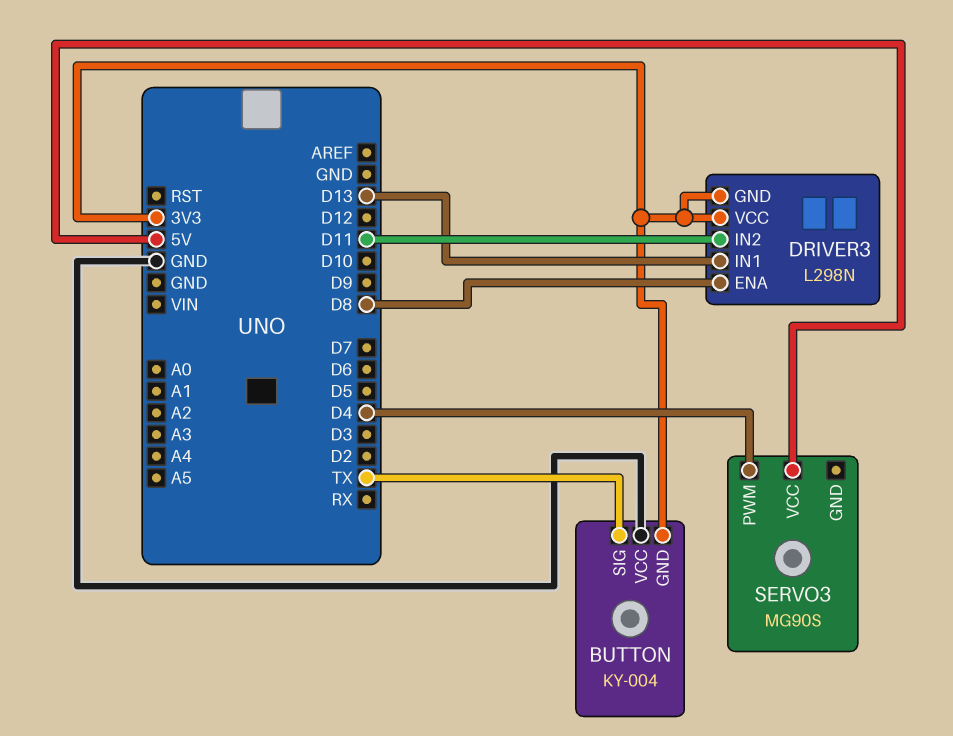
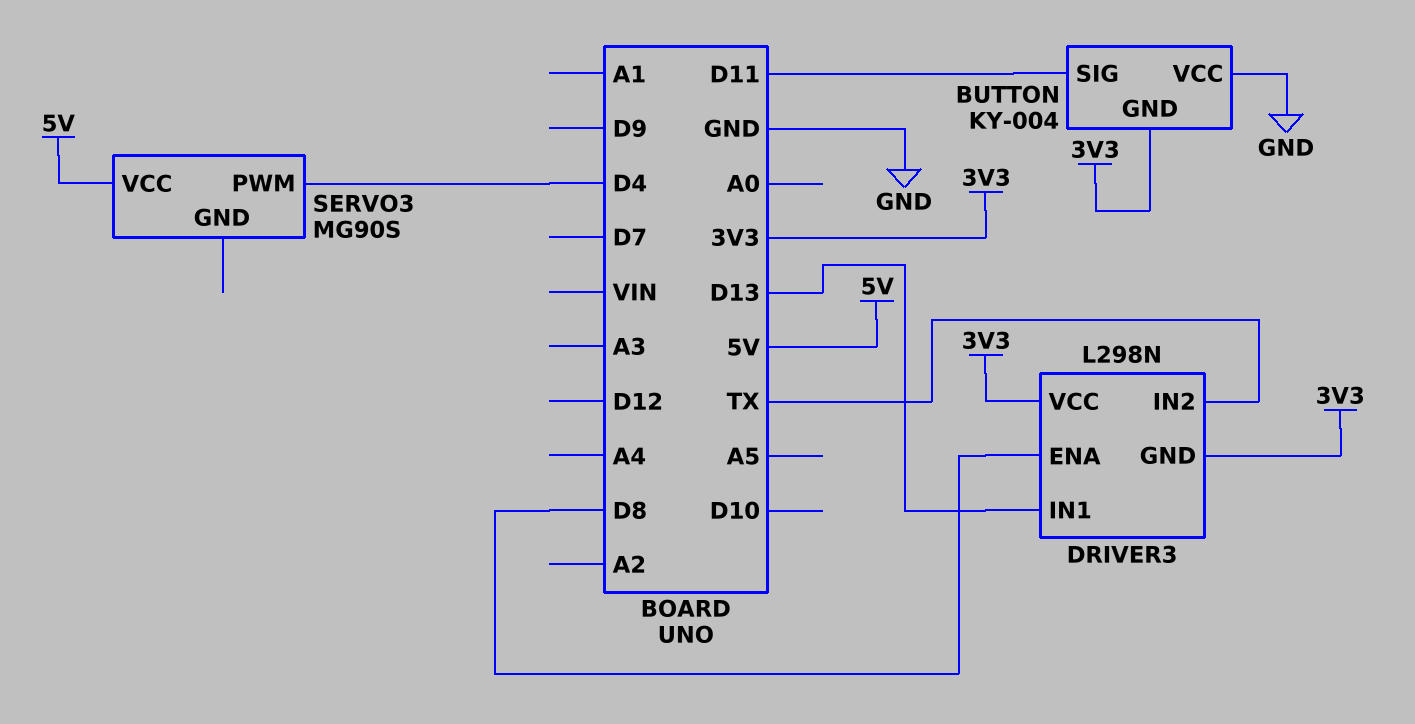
BUTTON pin SIG: TX -> D11
DRIVER3 pin IN2: D11 -> TX

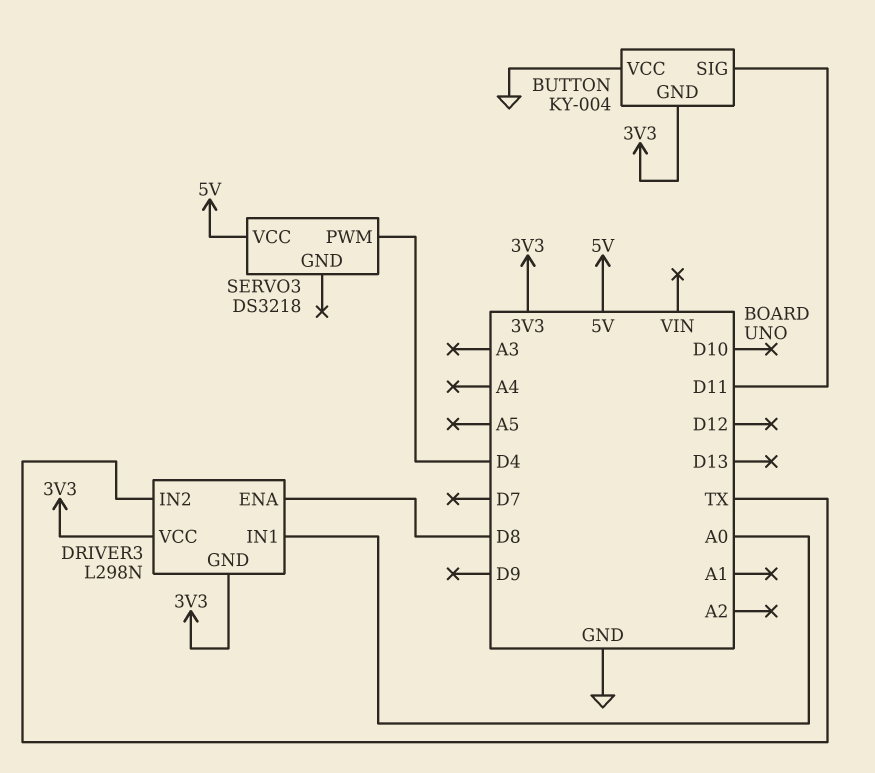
DRIVER3 pin IN1: D13 -> A0
SERVO3: MG90S -> DS3218

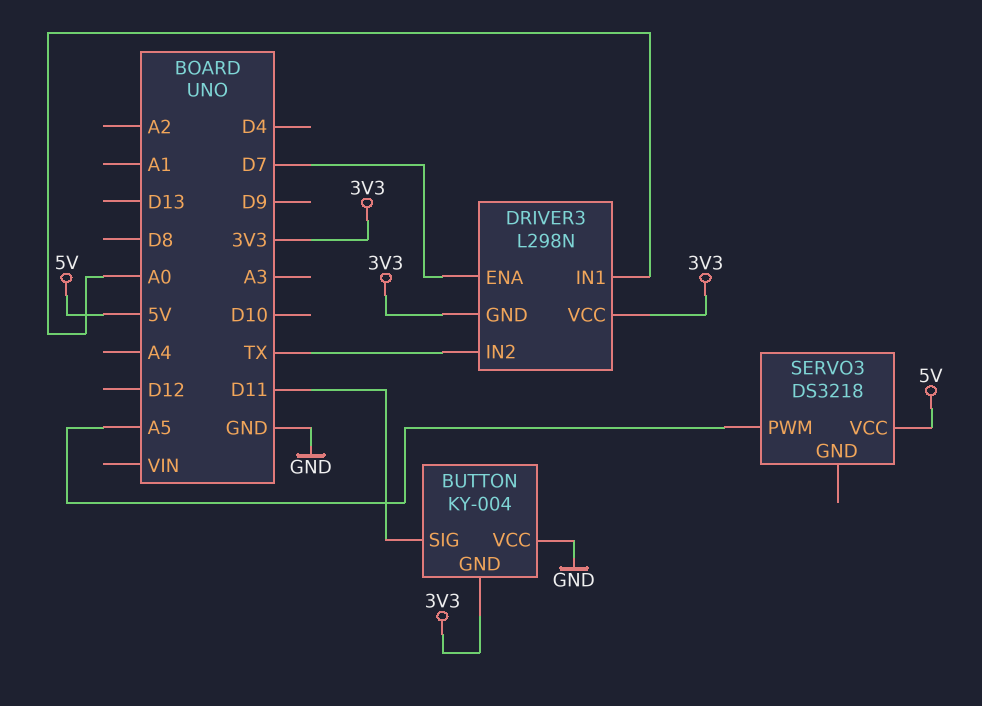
DRIVER3 pin ENA: D8 -> D7
SERVO3 pin PWM: D4 -> A5

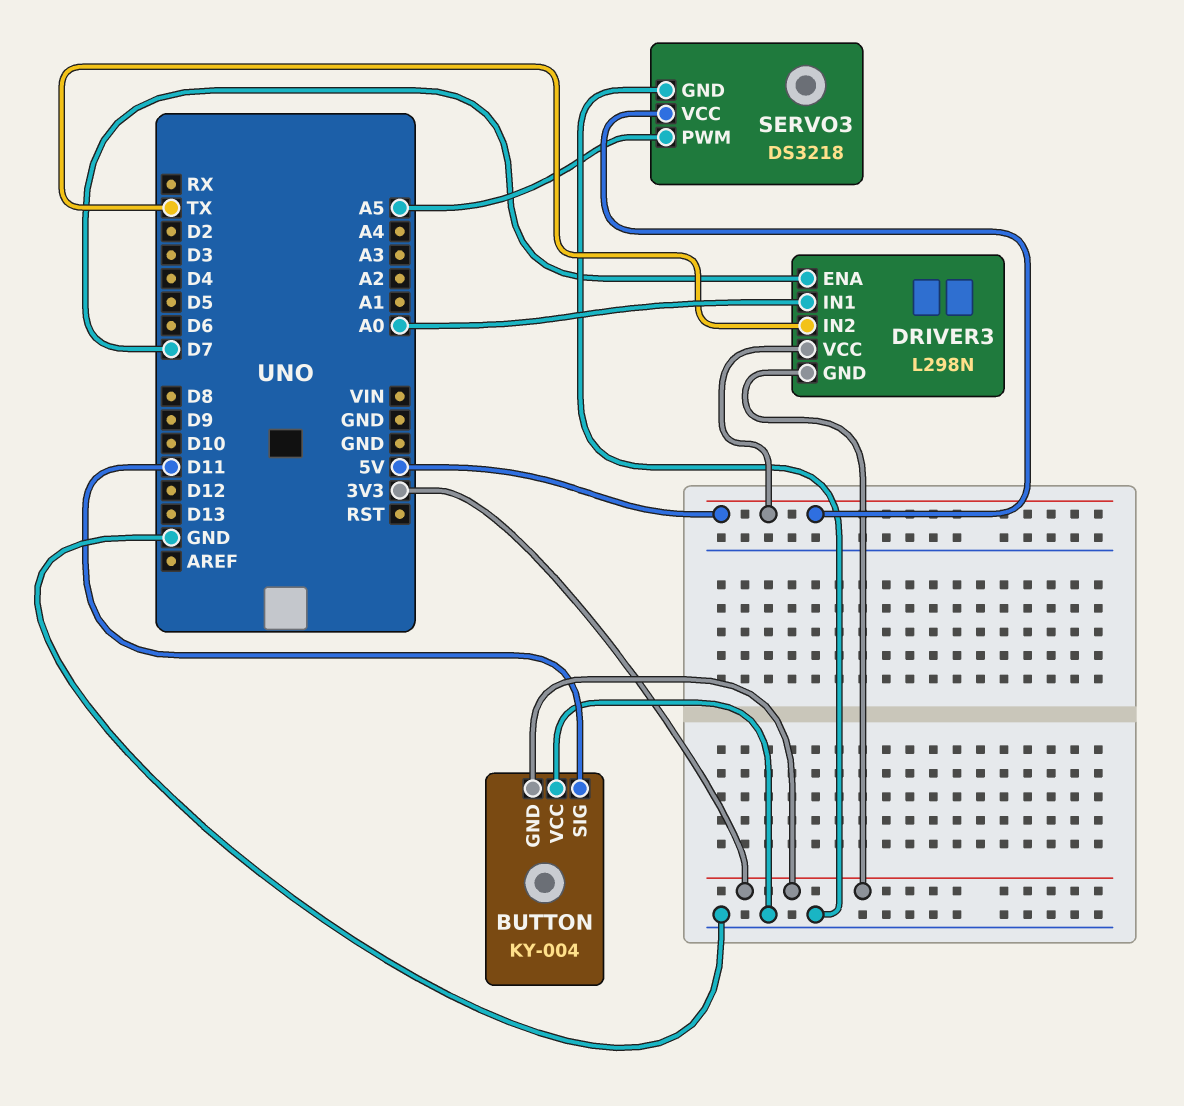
DRIVER3 pin VCC: 3V3 -> 5V
SERVO3 pin GND: none -> GND

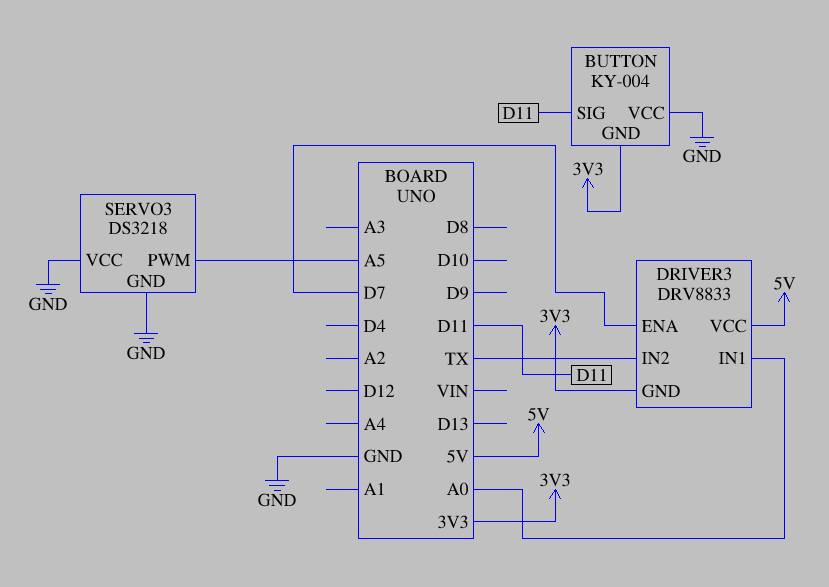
DRIVER3: L298N -> DRV8833
SERVO3 pin VCC: 5V -> GND

